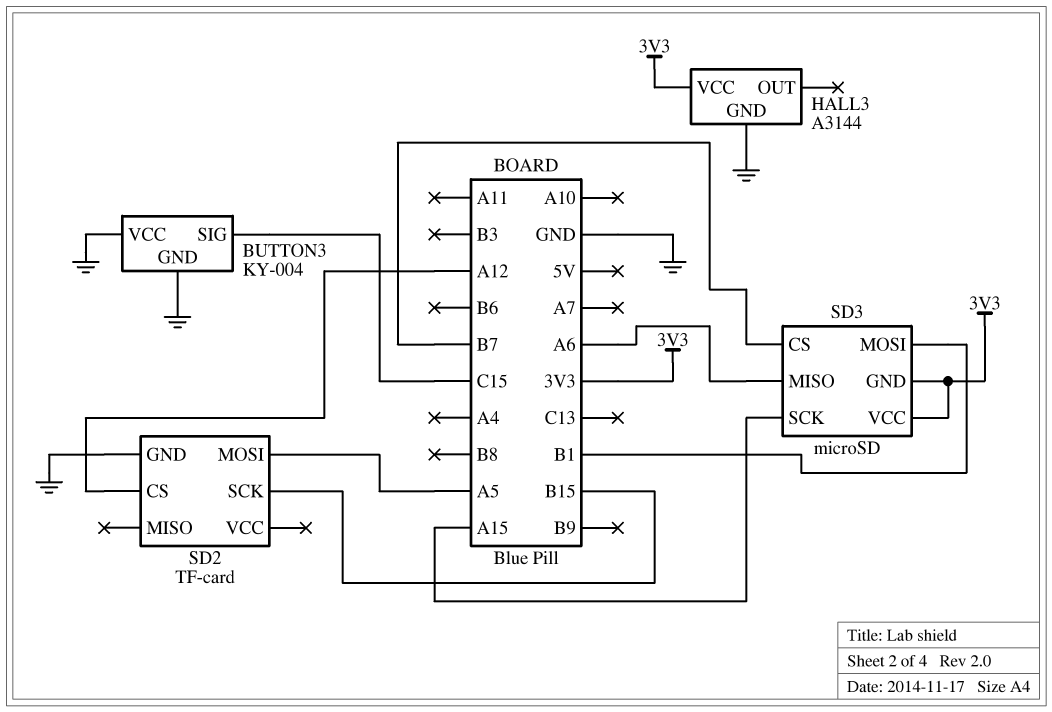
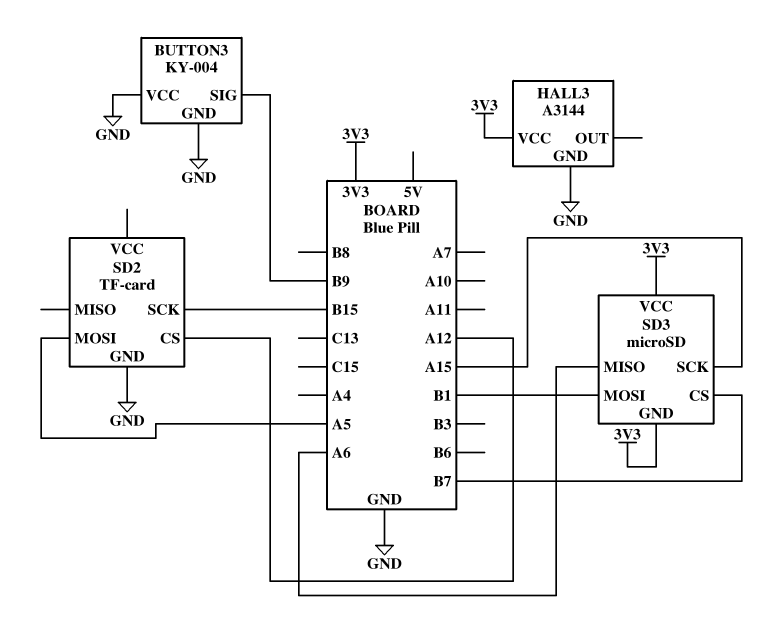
BUTTON3 pin SIG: C15 -> B9

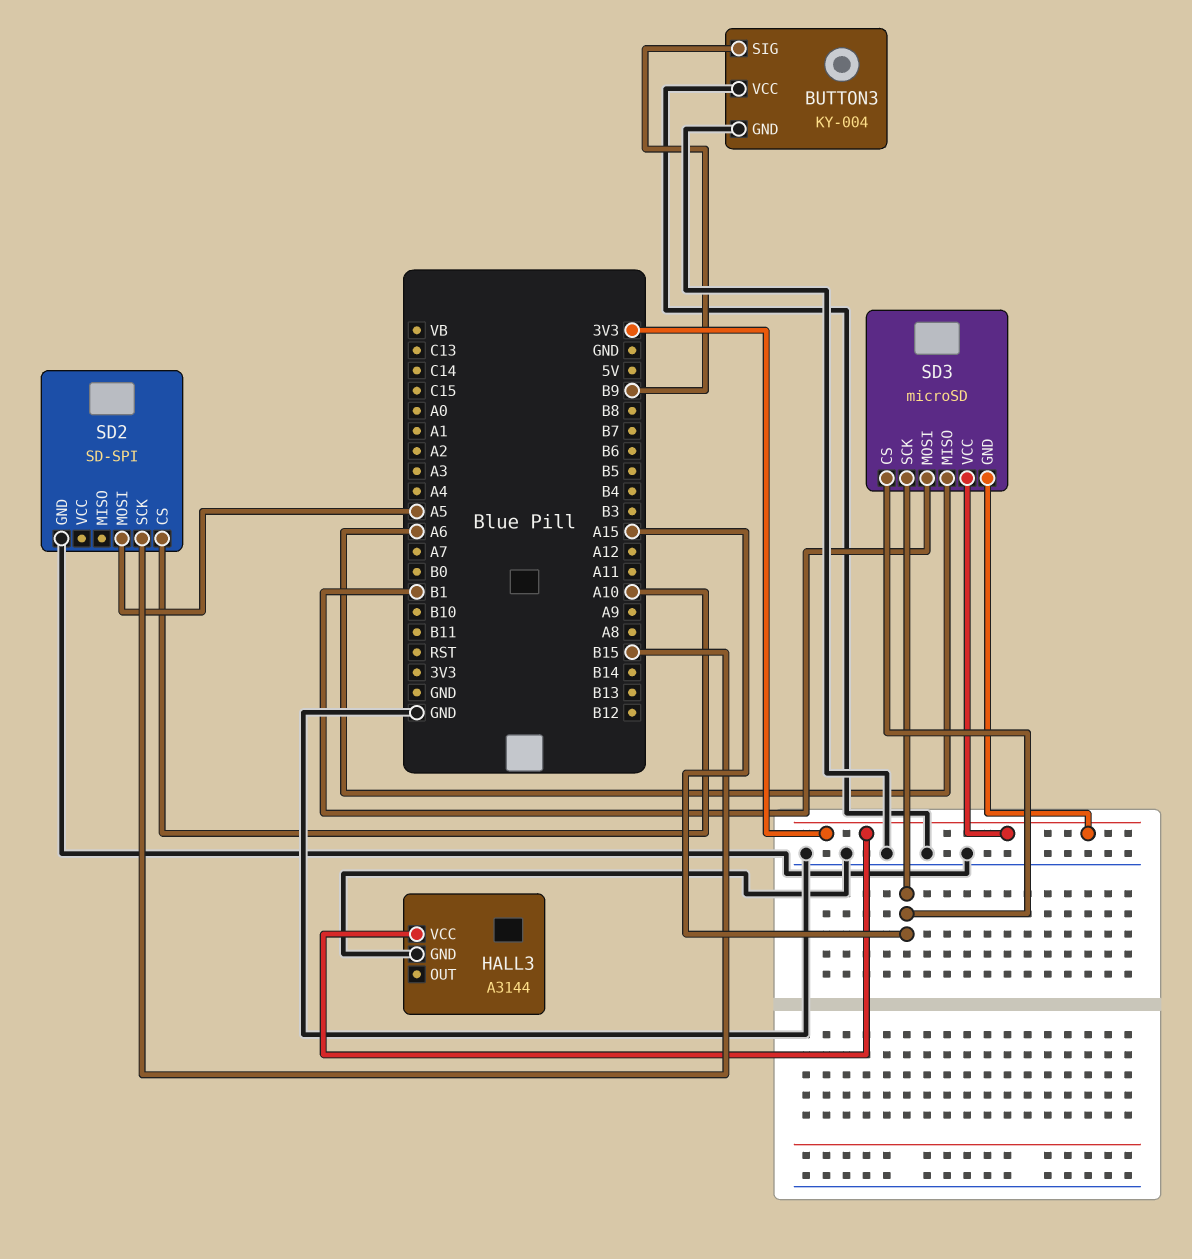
SD2: TF-card -> SD-SPI
SD2 pin CS: A12 -> A10
SD3 pin CS: B7 -> A15

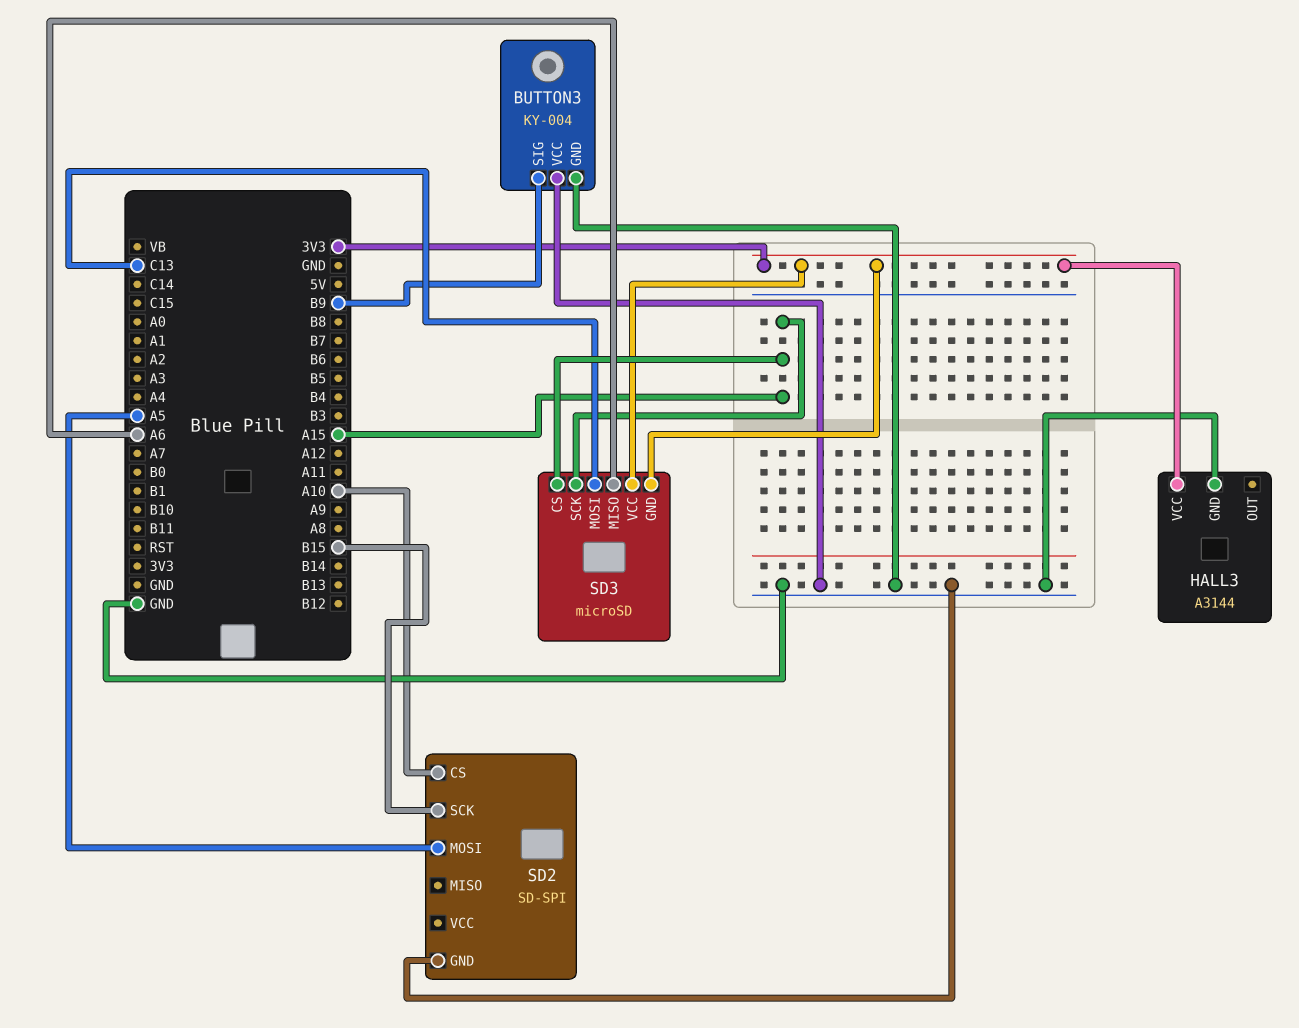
SD3 pin MOSI: B1 -> C13

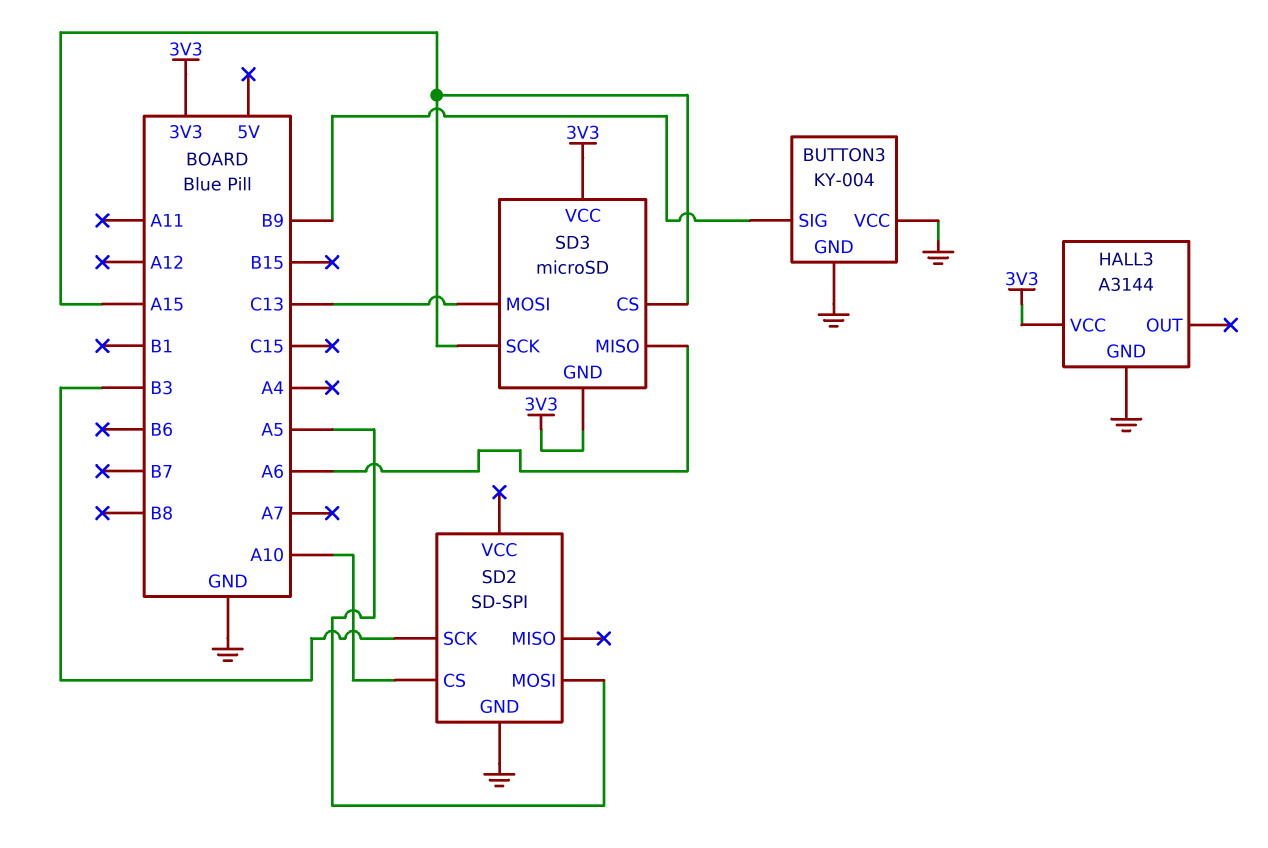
SD2 pin SCK: B15 -> B3

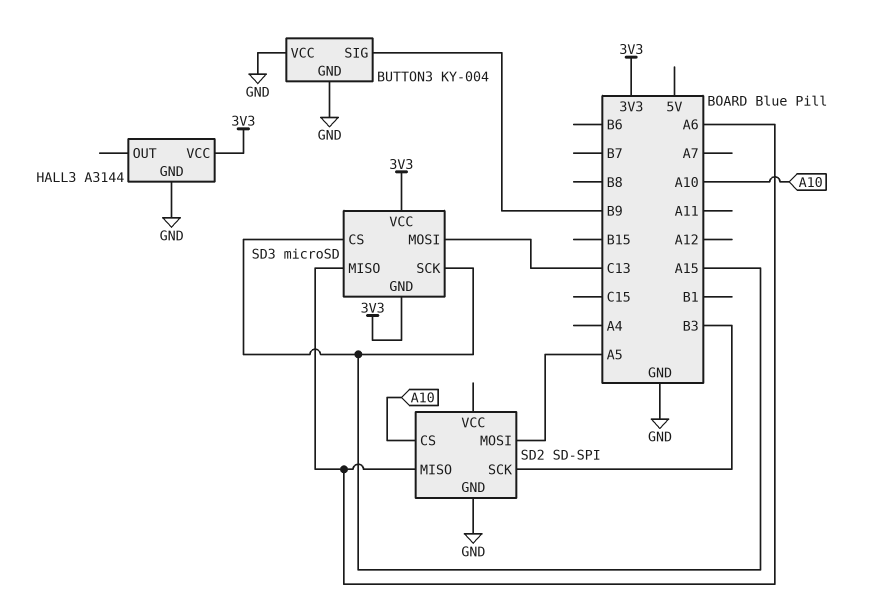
SD2 pin MISO: none -> A6

